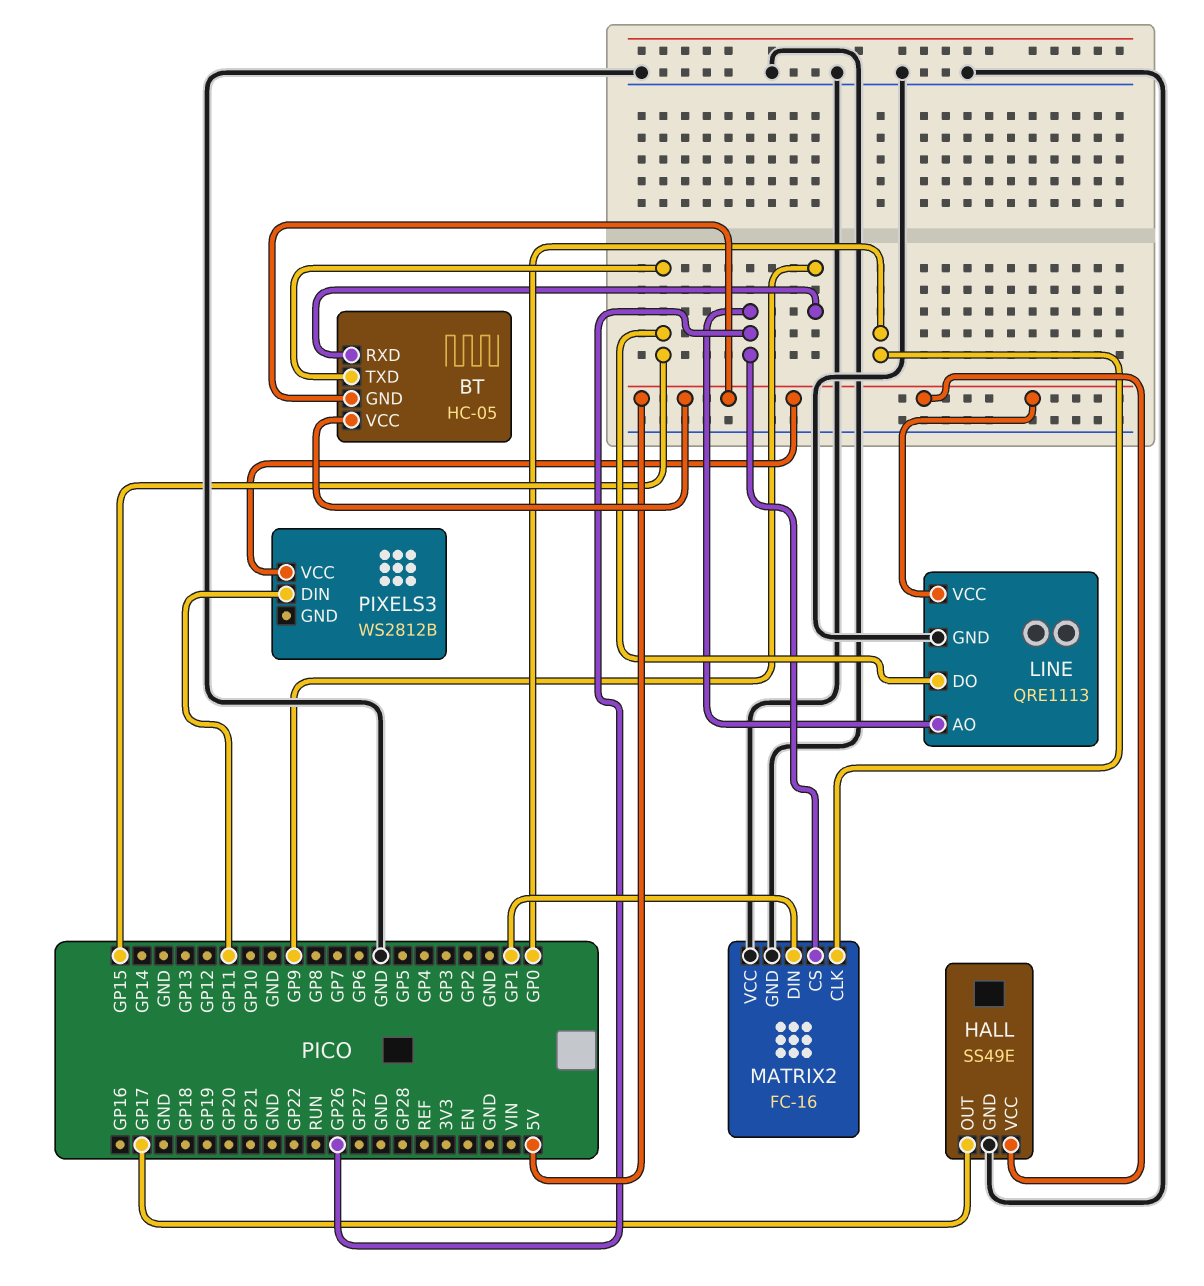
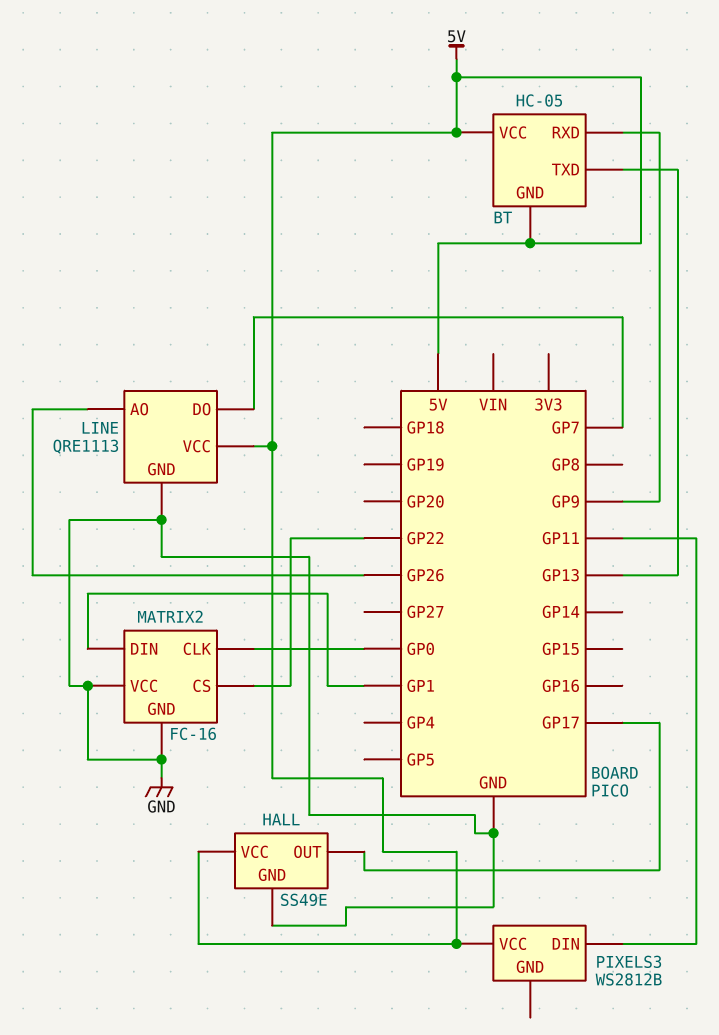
BT pin TXD: GP15 -> GP13
LINE pin DO: GP15 -> GP7
MATRIX2 pin CS: GP26 -> GP22

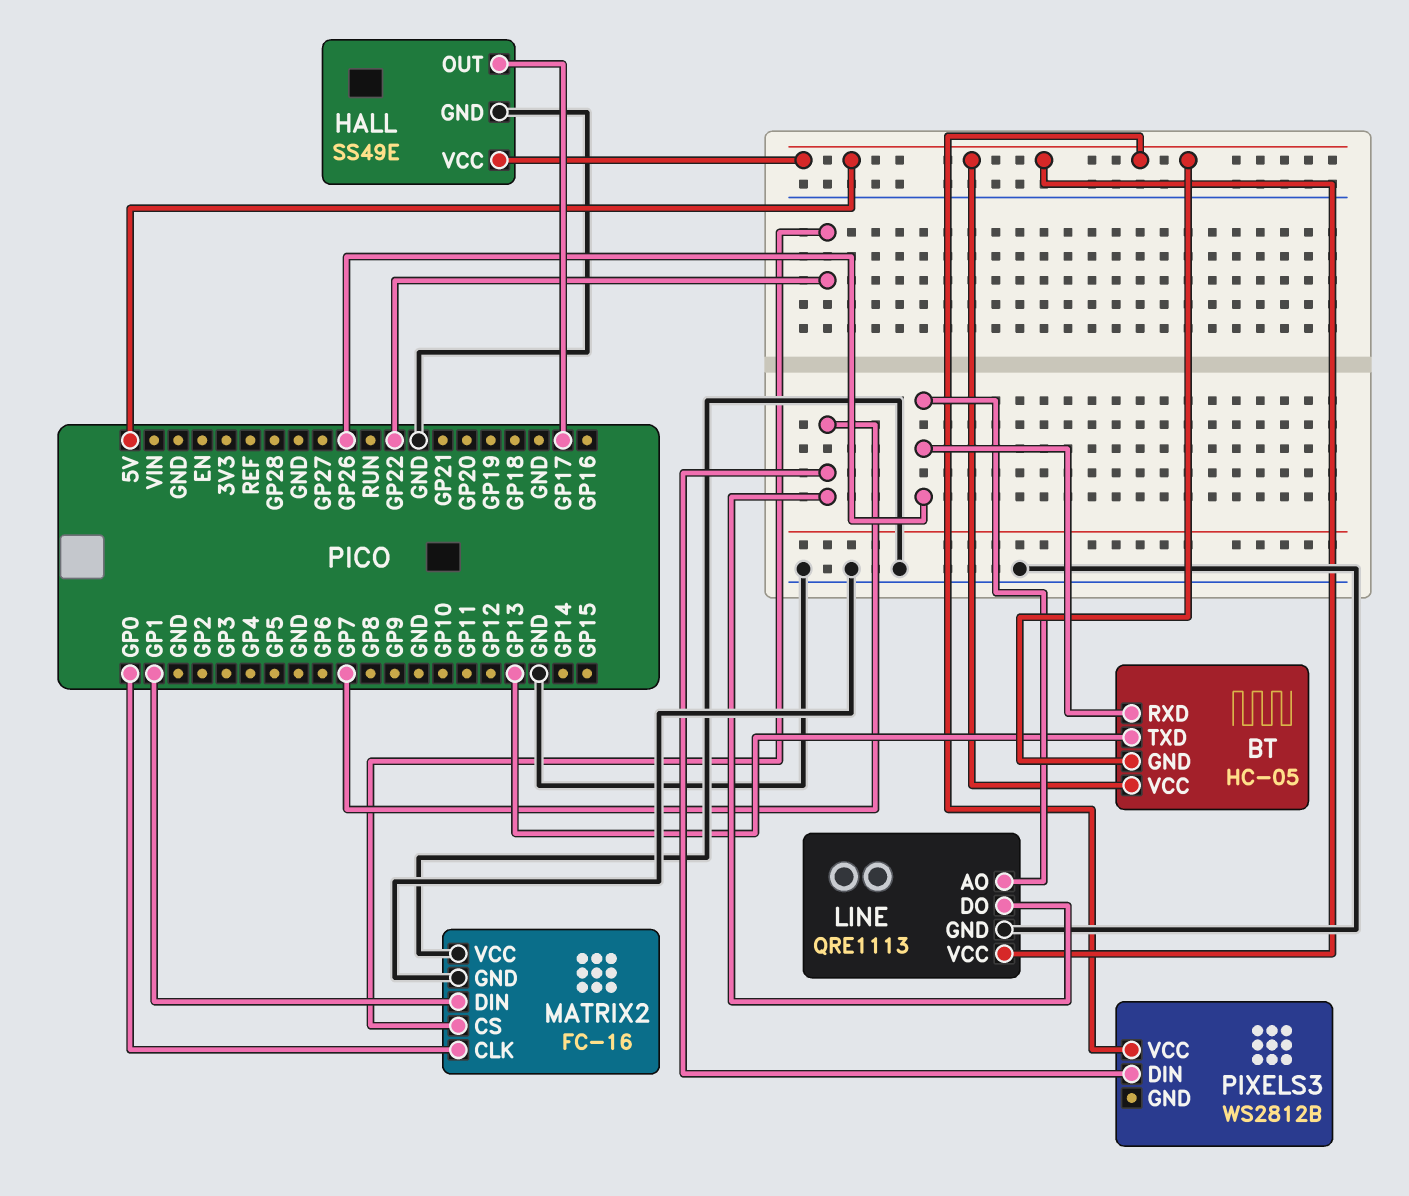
BT pin RXD: GP9 -> GP26
PIXELS3 pin DIN: GP11 -> GP7

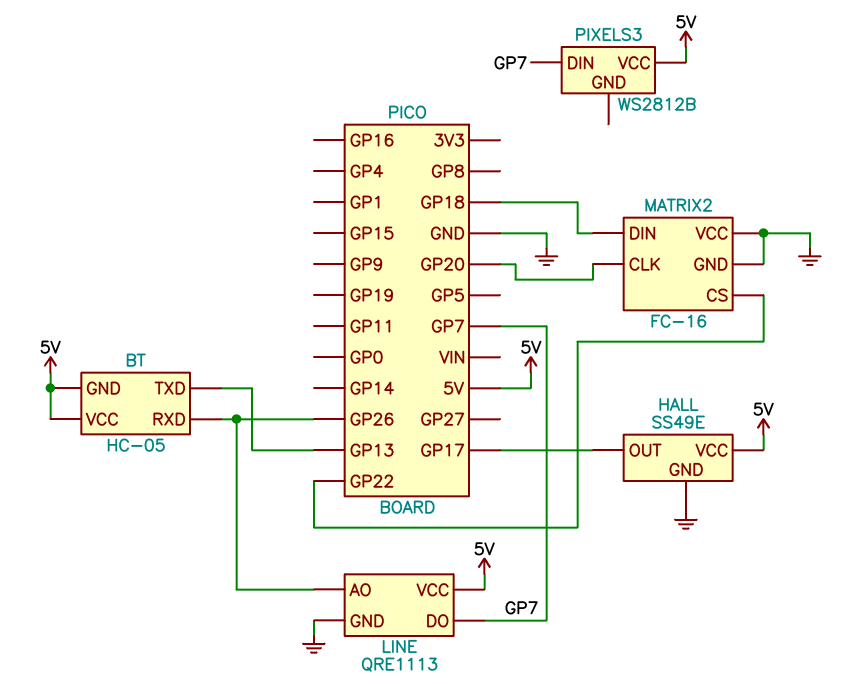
MATRIX2 pin CLK: GP0 -> GP20
MATRIX2 pin DIN: GP1 -> GP18

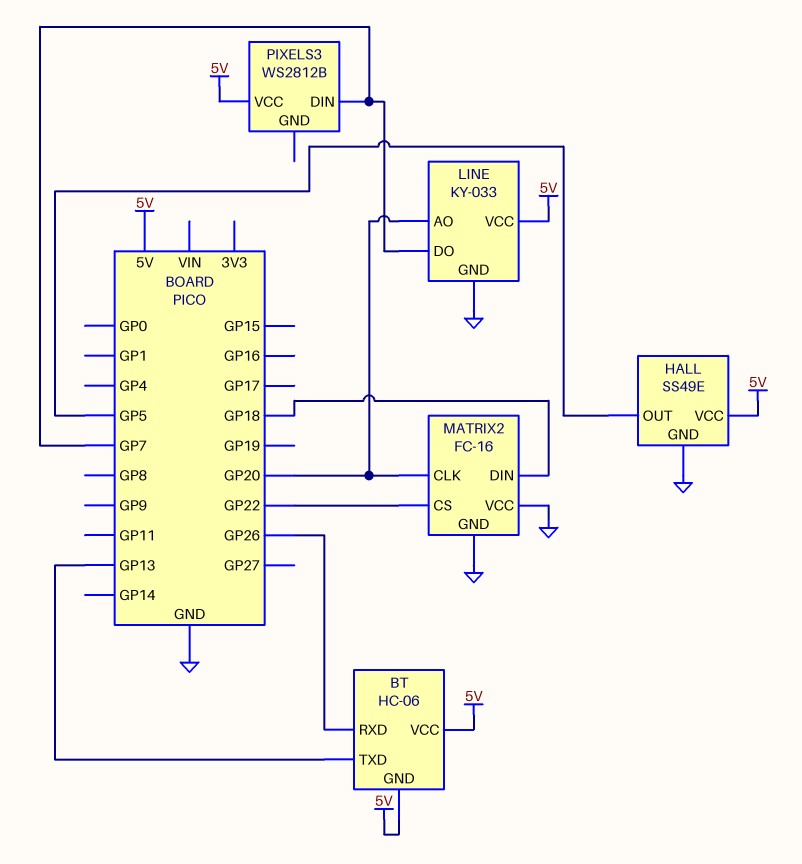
BT: HC-05 -> HC-06
HALL pin OUT: GP17 -> GP5
LINE: QRE1113 -> KY-033
LINE pin AO: GP26 -> GP20

